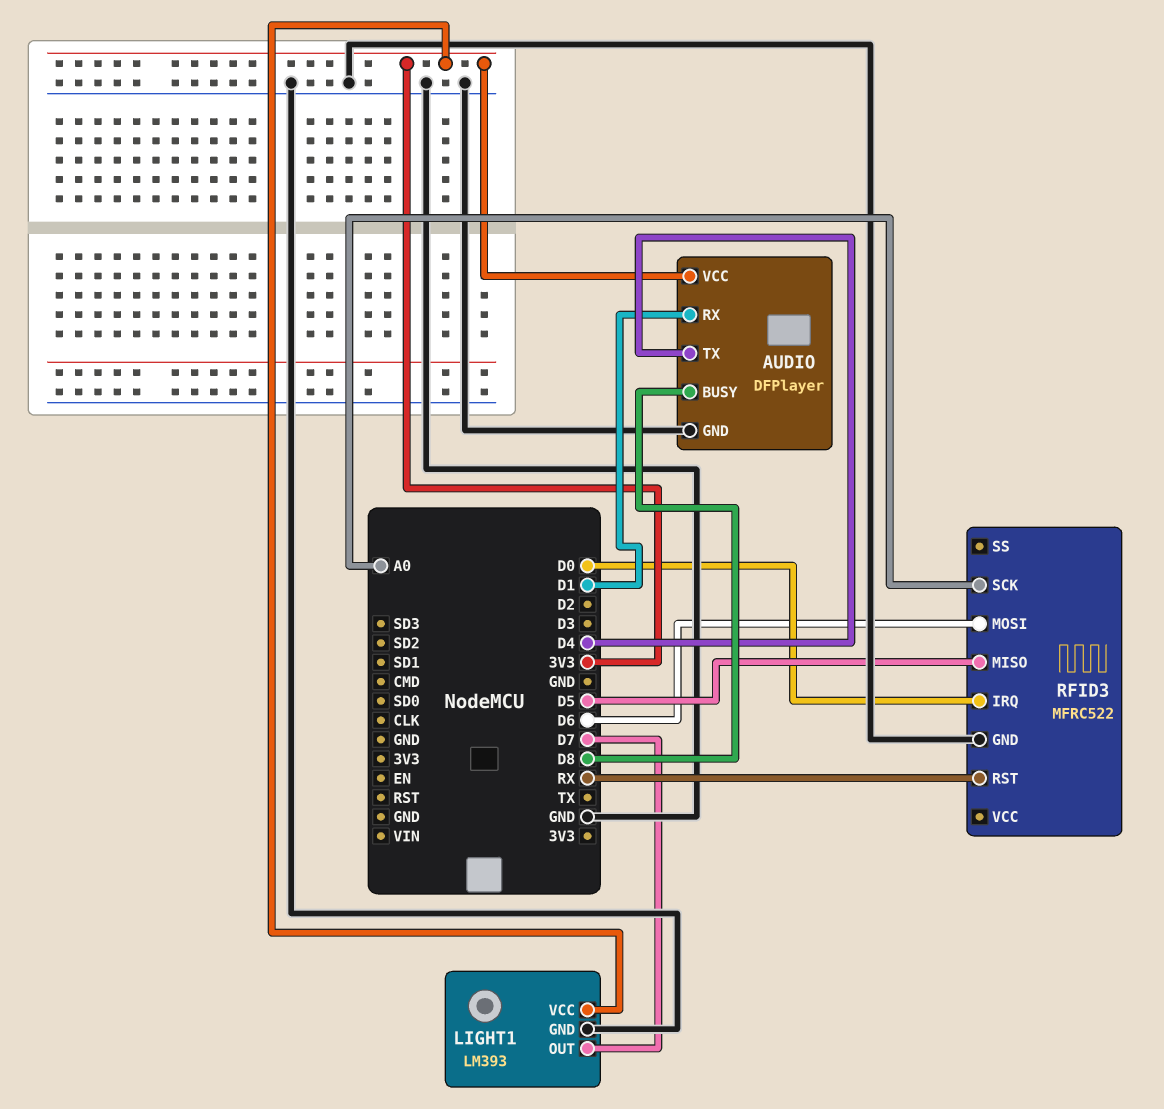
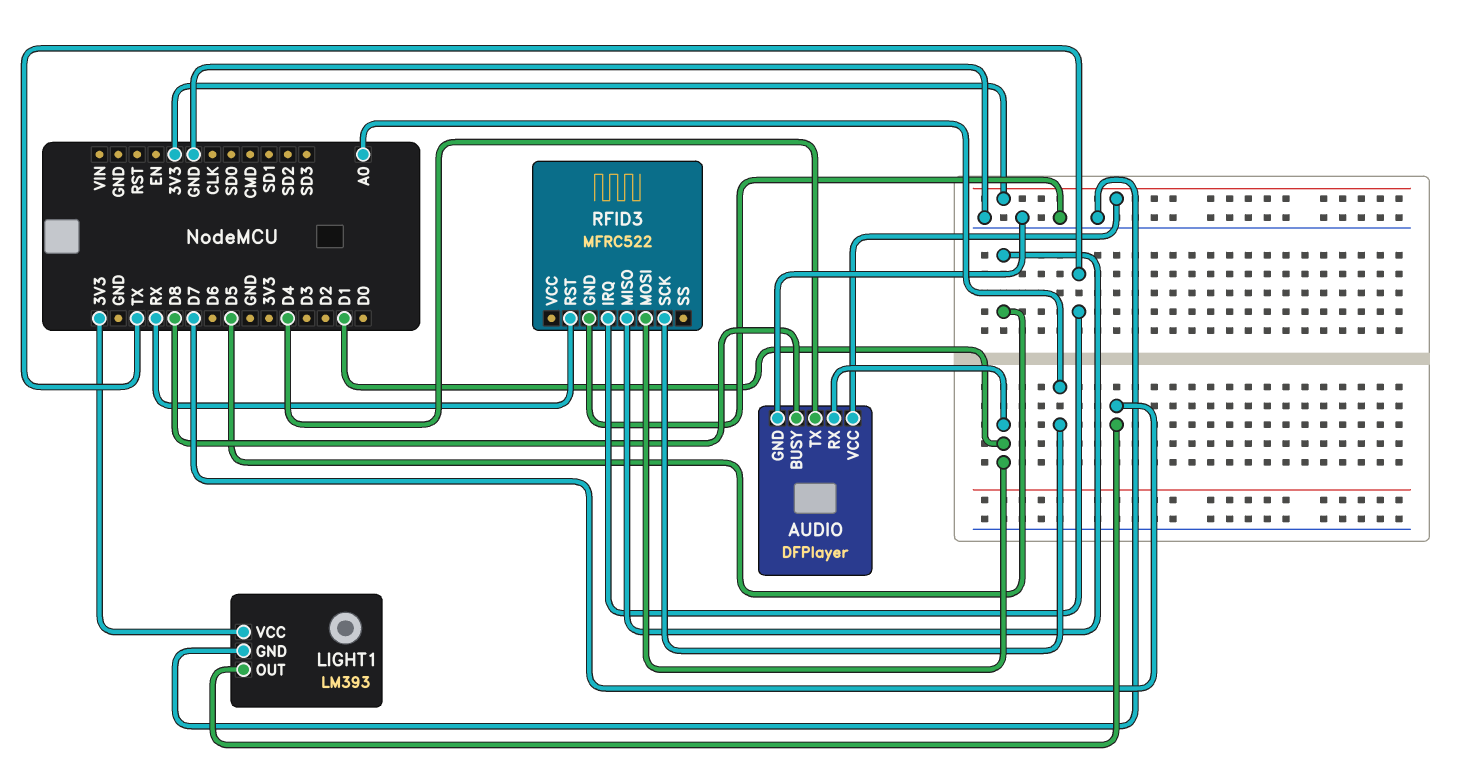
RFID3 pin IRQ: D0 -> TX
RFID3 pin MOSI: D6 -> D1

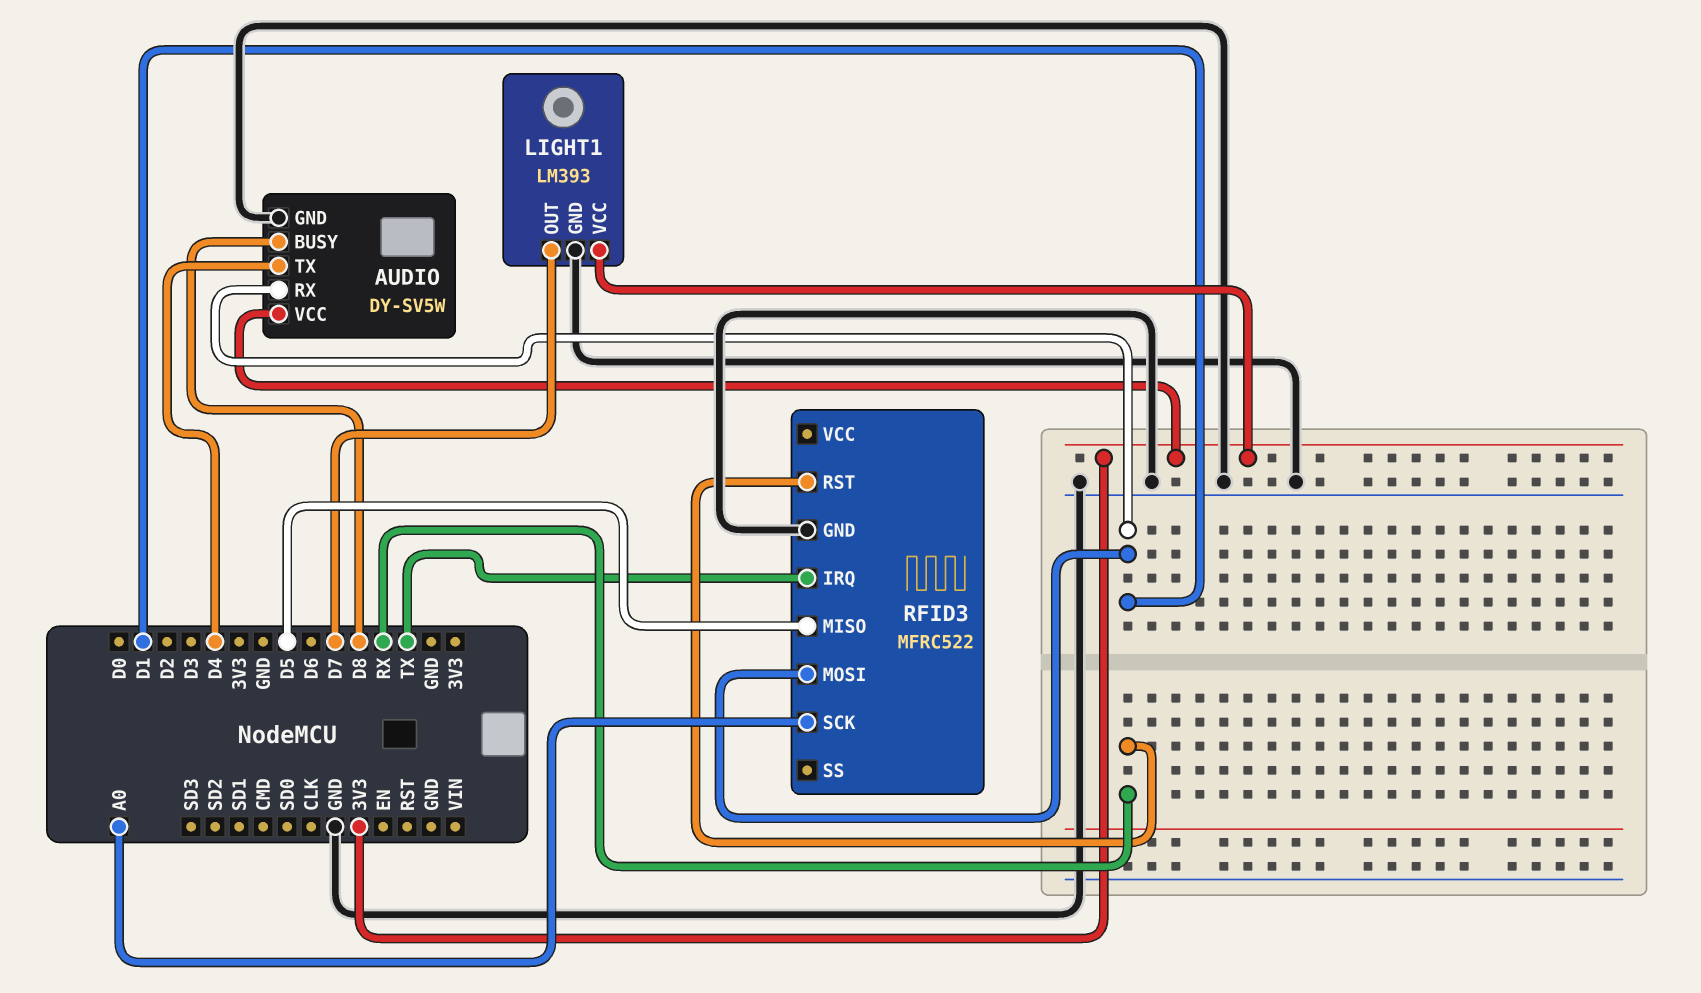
AUDIO: DFPlayer -> DY-SV5W

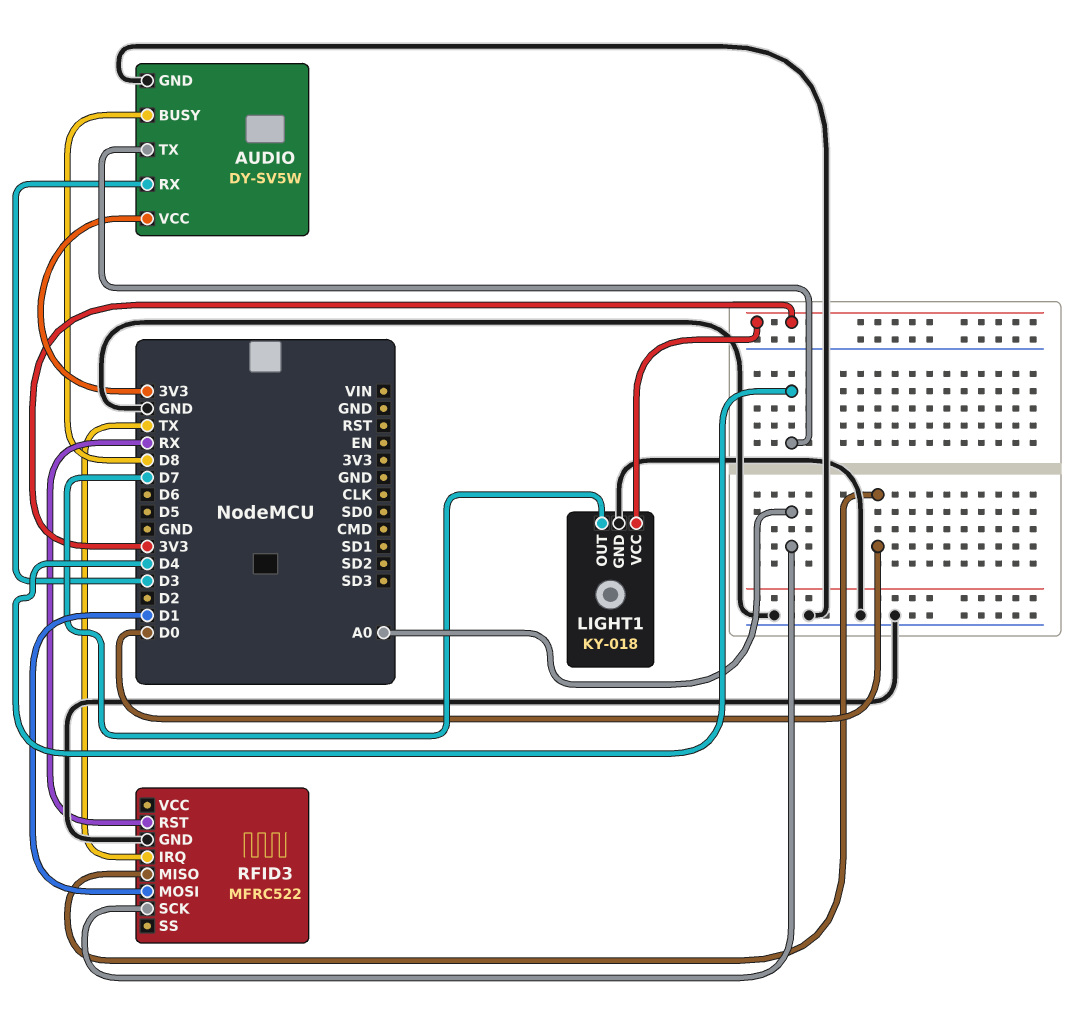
AUDIO pin RX: D1 -> D3
LIGHT1: LM393 -> KY-018
RFID3 pin MISO: D5 -> D0

